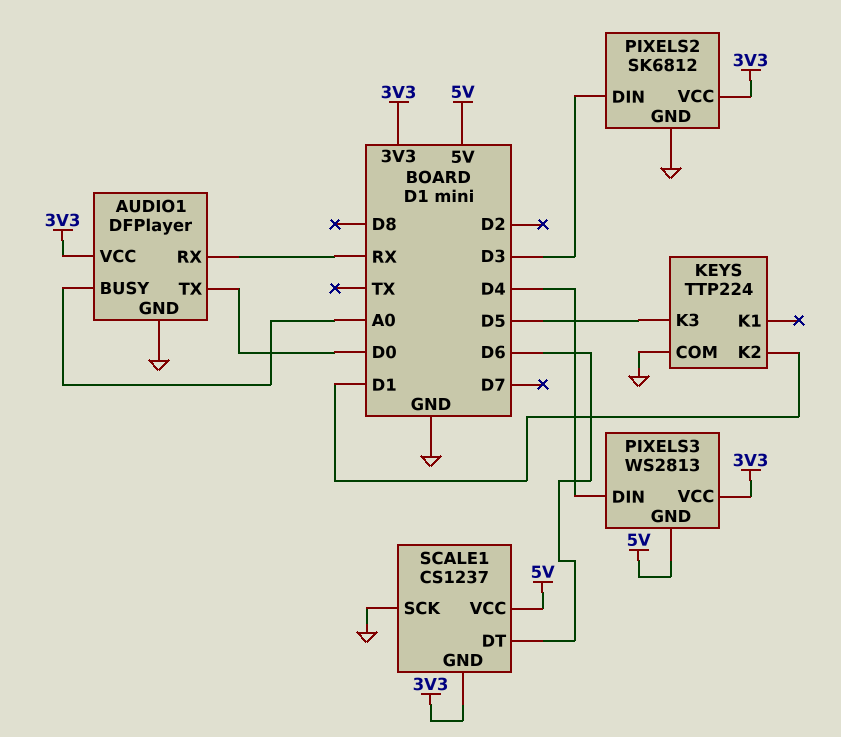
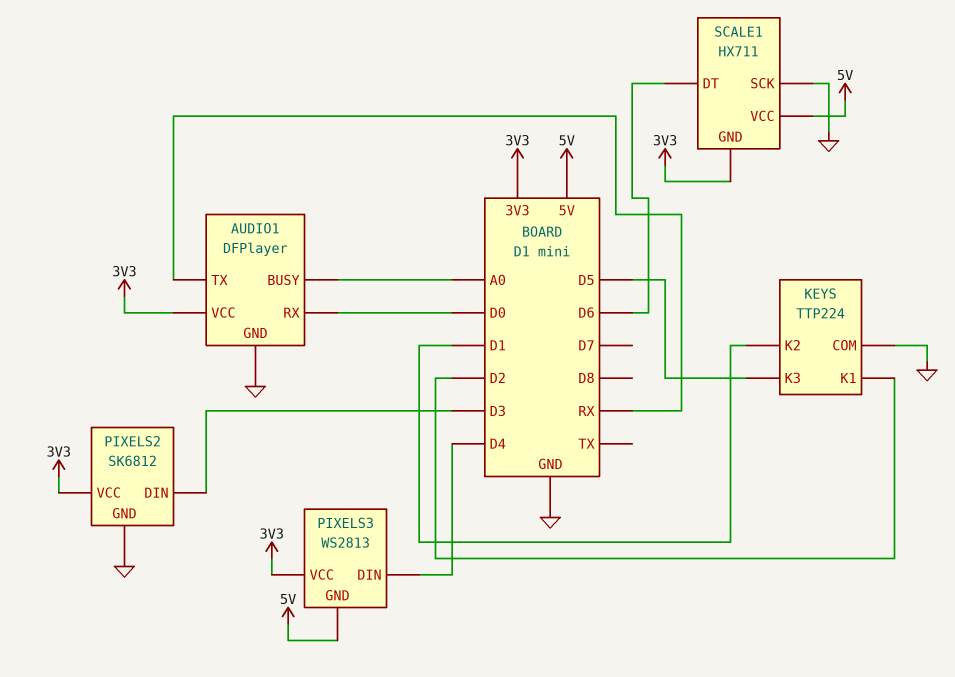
AUDIO1 pin RX: RX -> D0
AUDIO1 pin TX: D0 -> RX
KEYS pin K1: none -> D2
SCALE1: CS1237 -> HX711

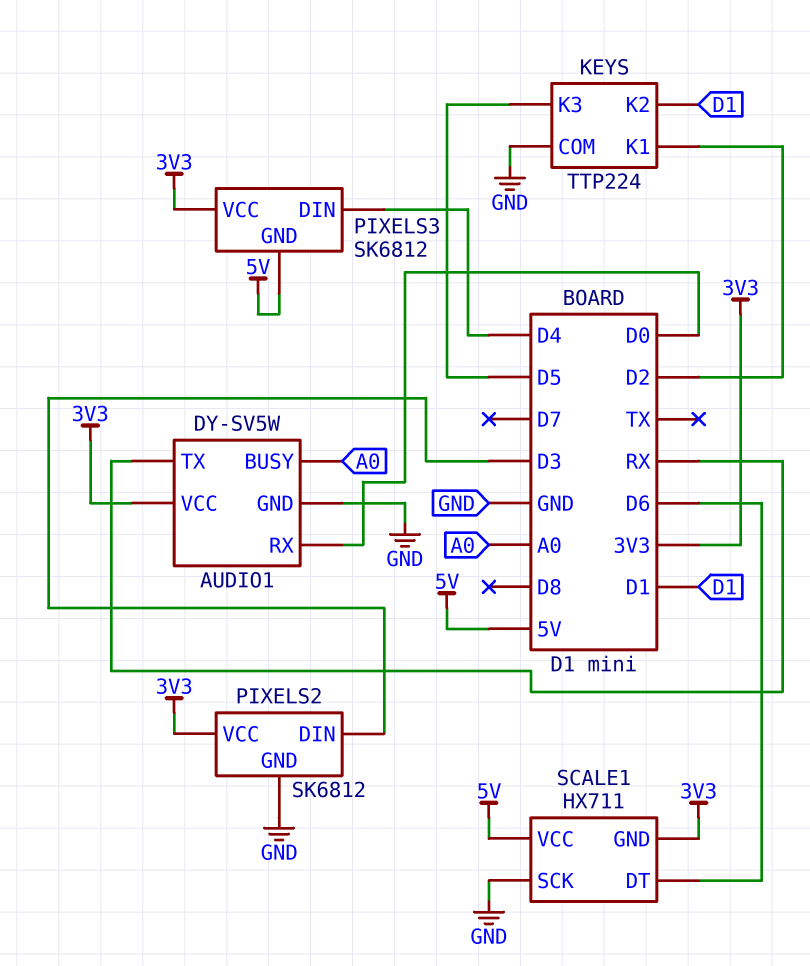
AUDIO1: DFPlayer -> DY-SV5W
PIXELS3: WS2813 -> SK6812

